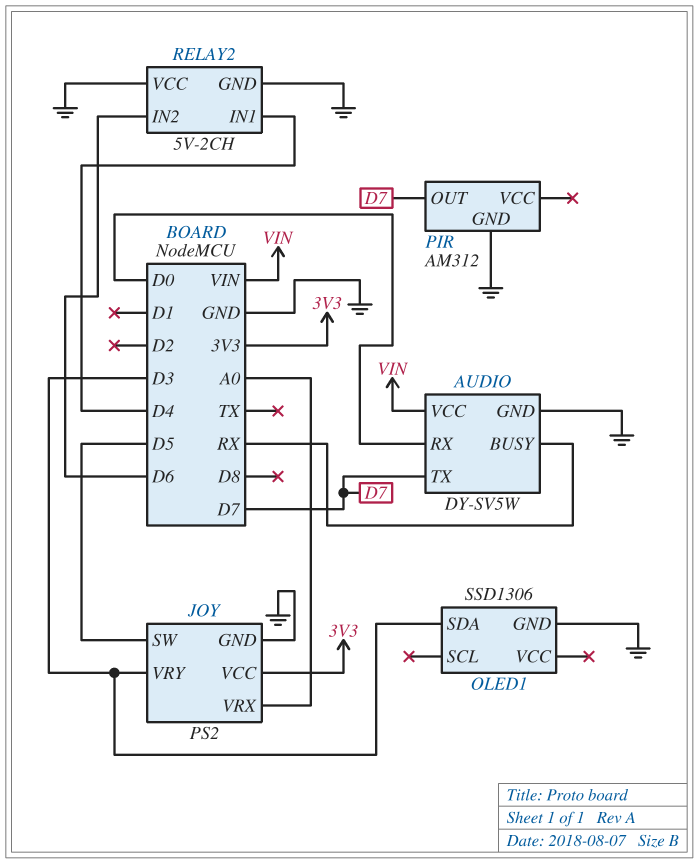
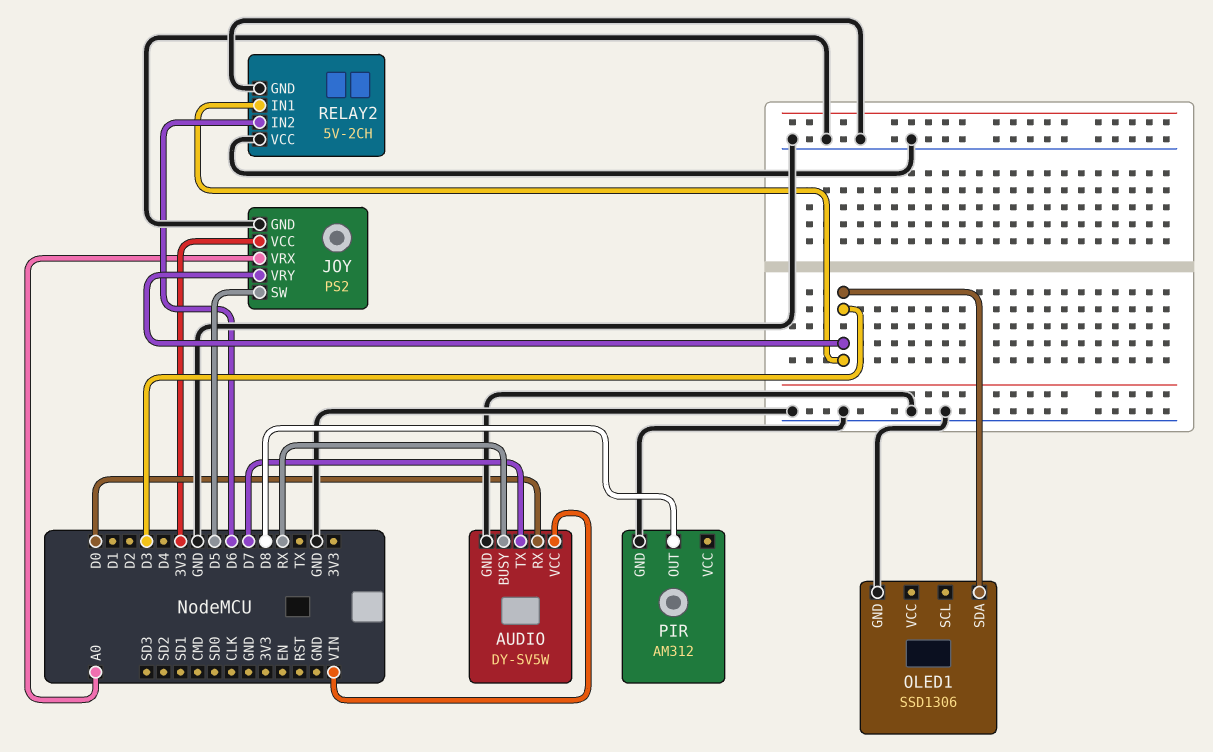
PIR pin OUT: D7 -> D8
RELAY2 pin IN1: D4 -> D3

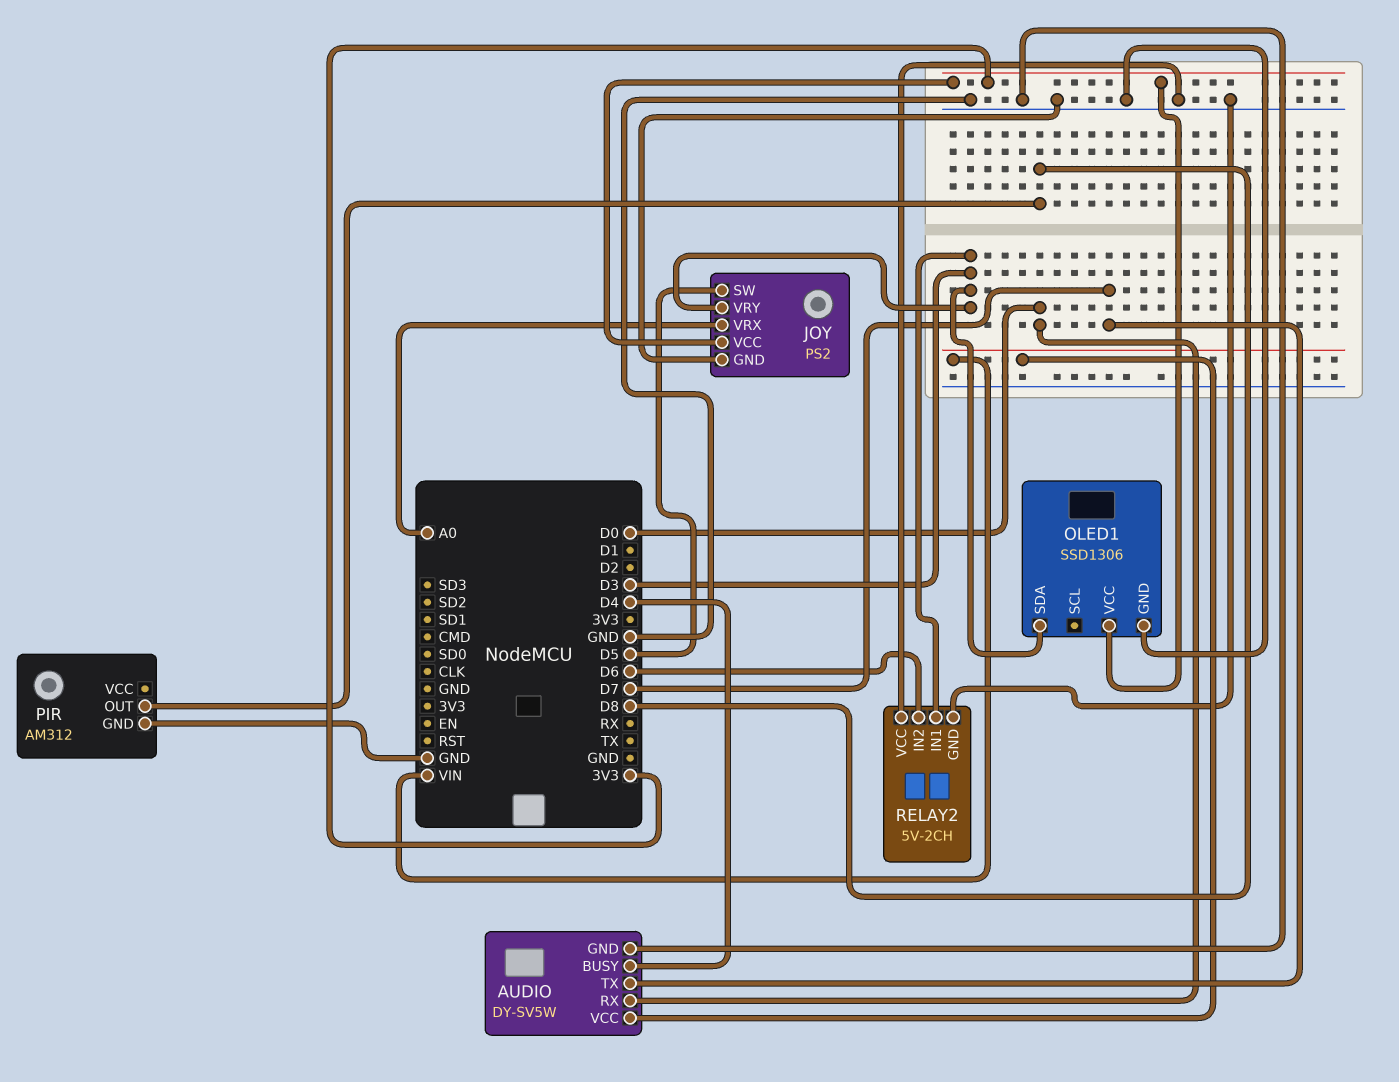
AUDIO pin BUSY: RX -> D4
OLED1 pin VCC: none -> 3V3

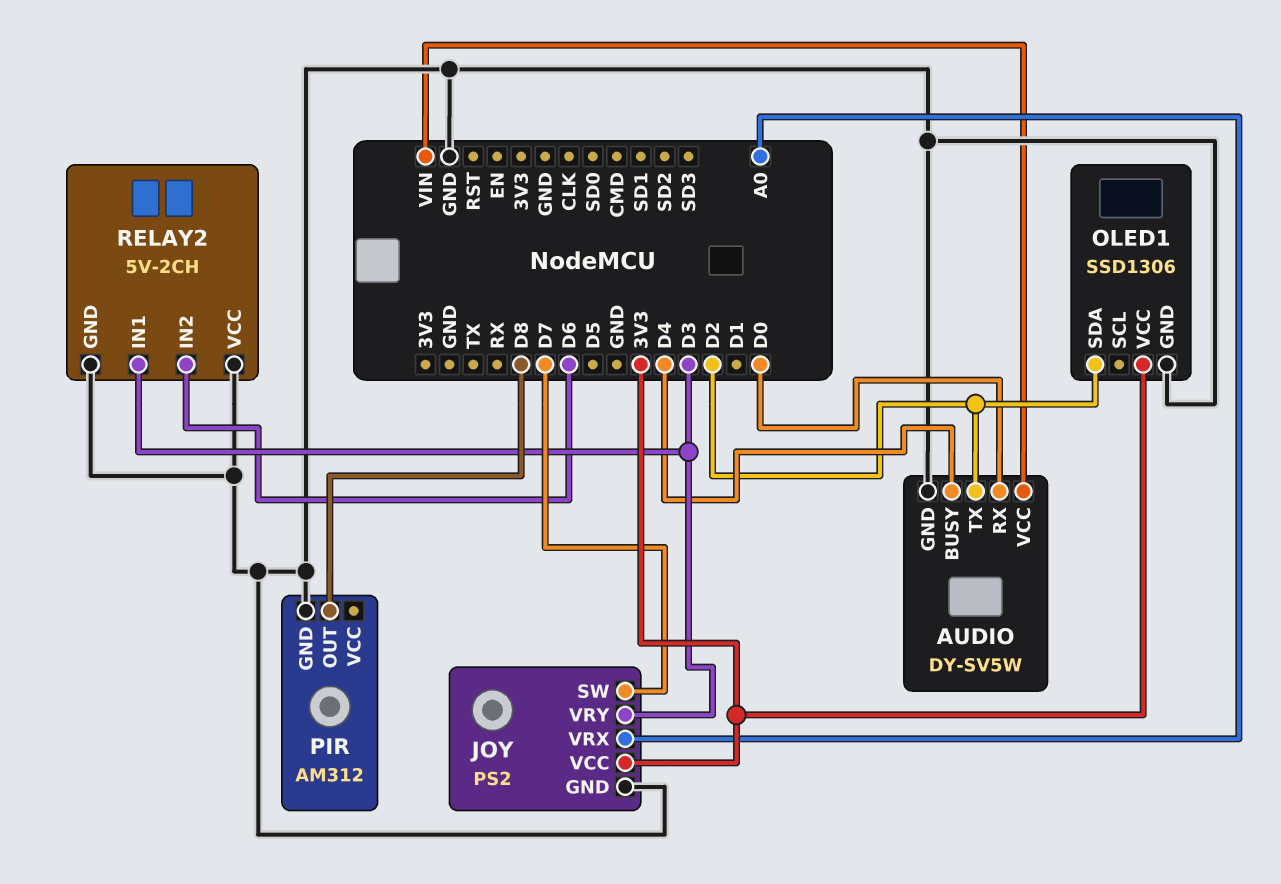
AUDIO pin TX: D7 -> D2
JOY pin SW: D5 -> D7
OLED1 pin SDA: D3 -> D2

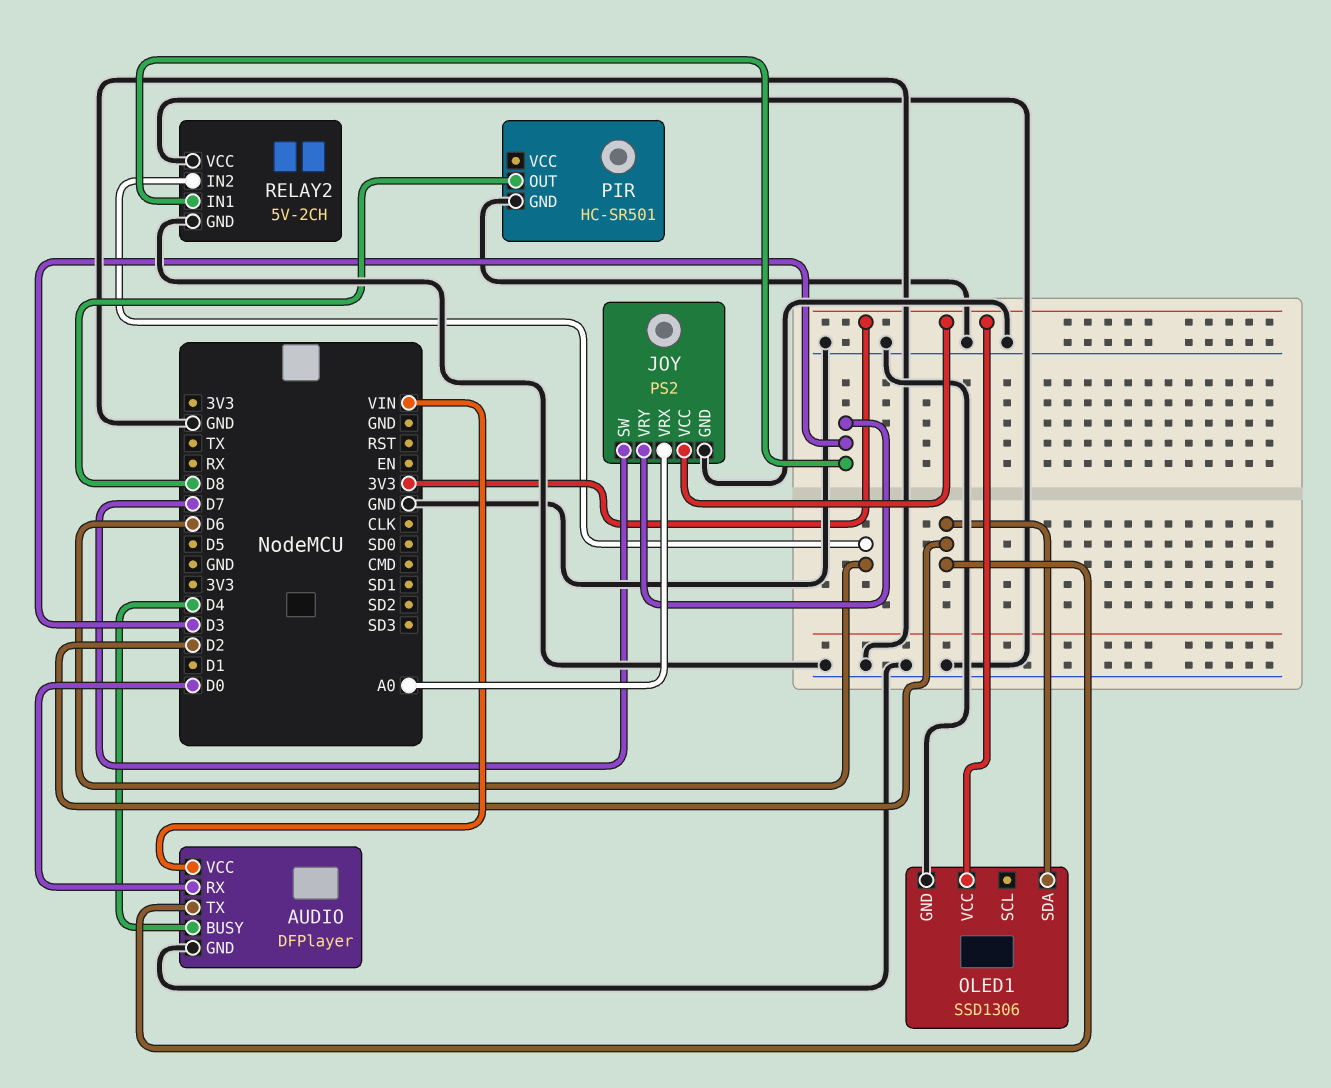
AUDIO: DY-SV5W -> DFPlayer
PIR: AM312 -> HC-SR501

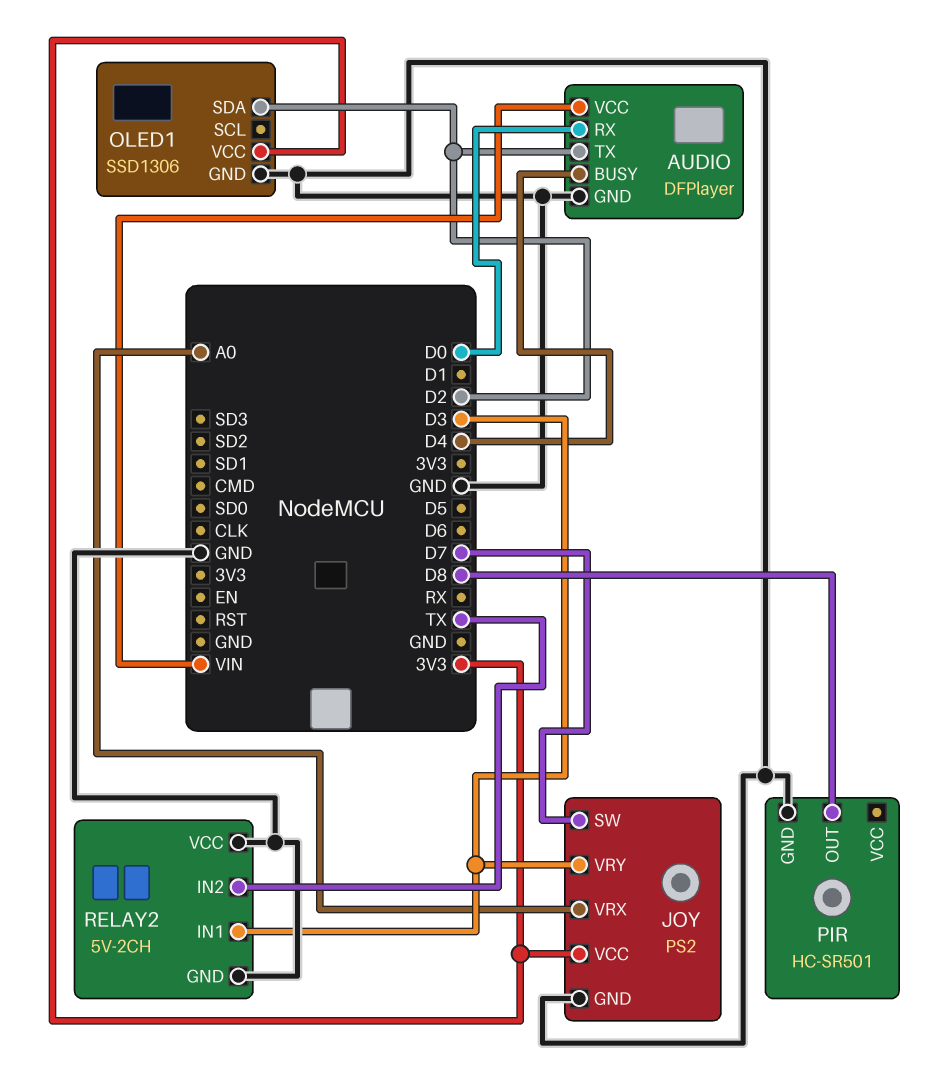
RELAY2 pin IN2: D6 -> TX

